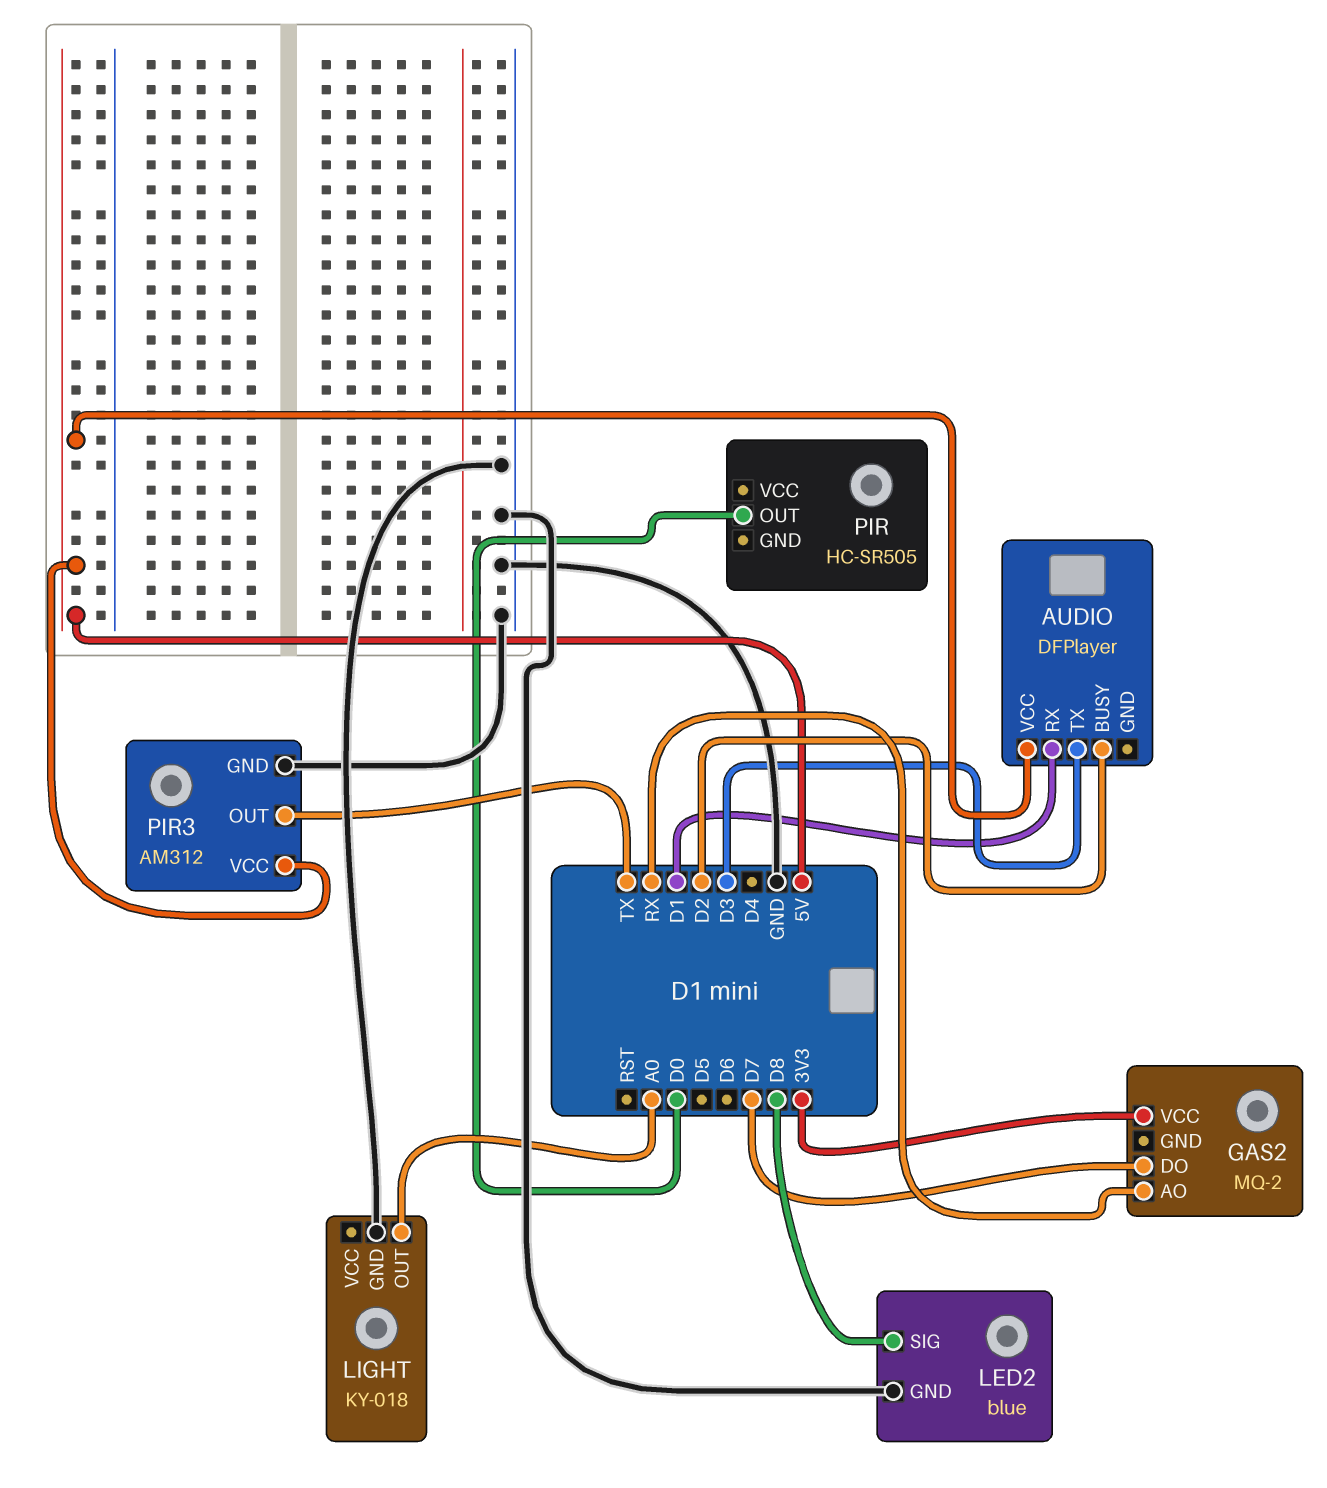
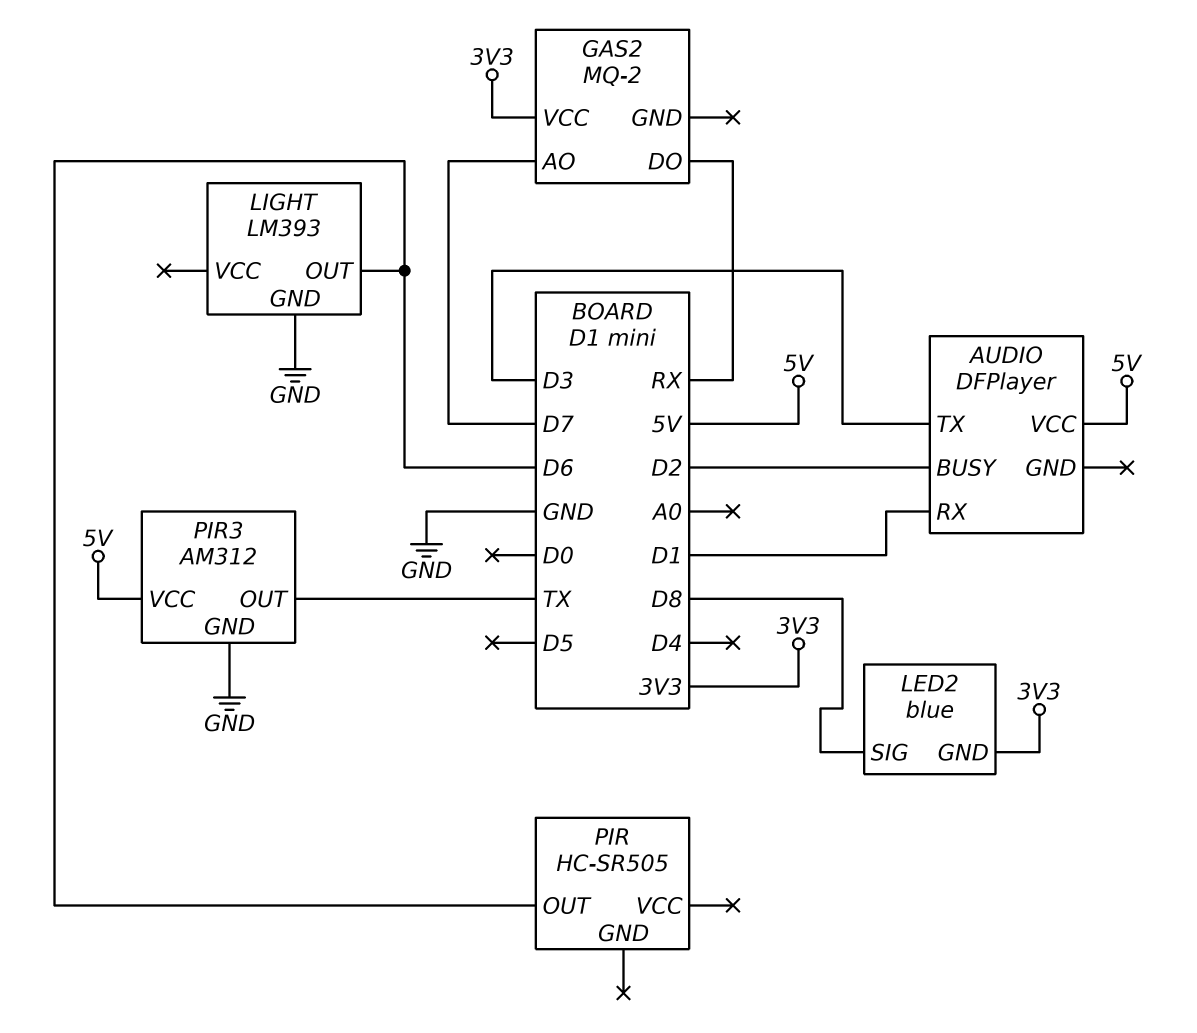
GAS2 pin AO: RX -> D7
GAS2 pin DO: D7 -> RX
LED2 pin GND: GND -> 3V3
LIGHT: KY-018 -> LM393
LIGHT pin OUT: A0 -> D6
PIR pin OUT: D0 -> D6

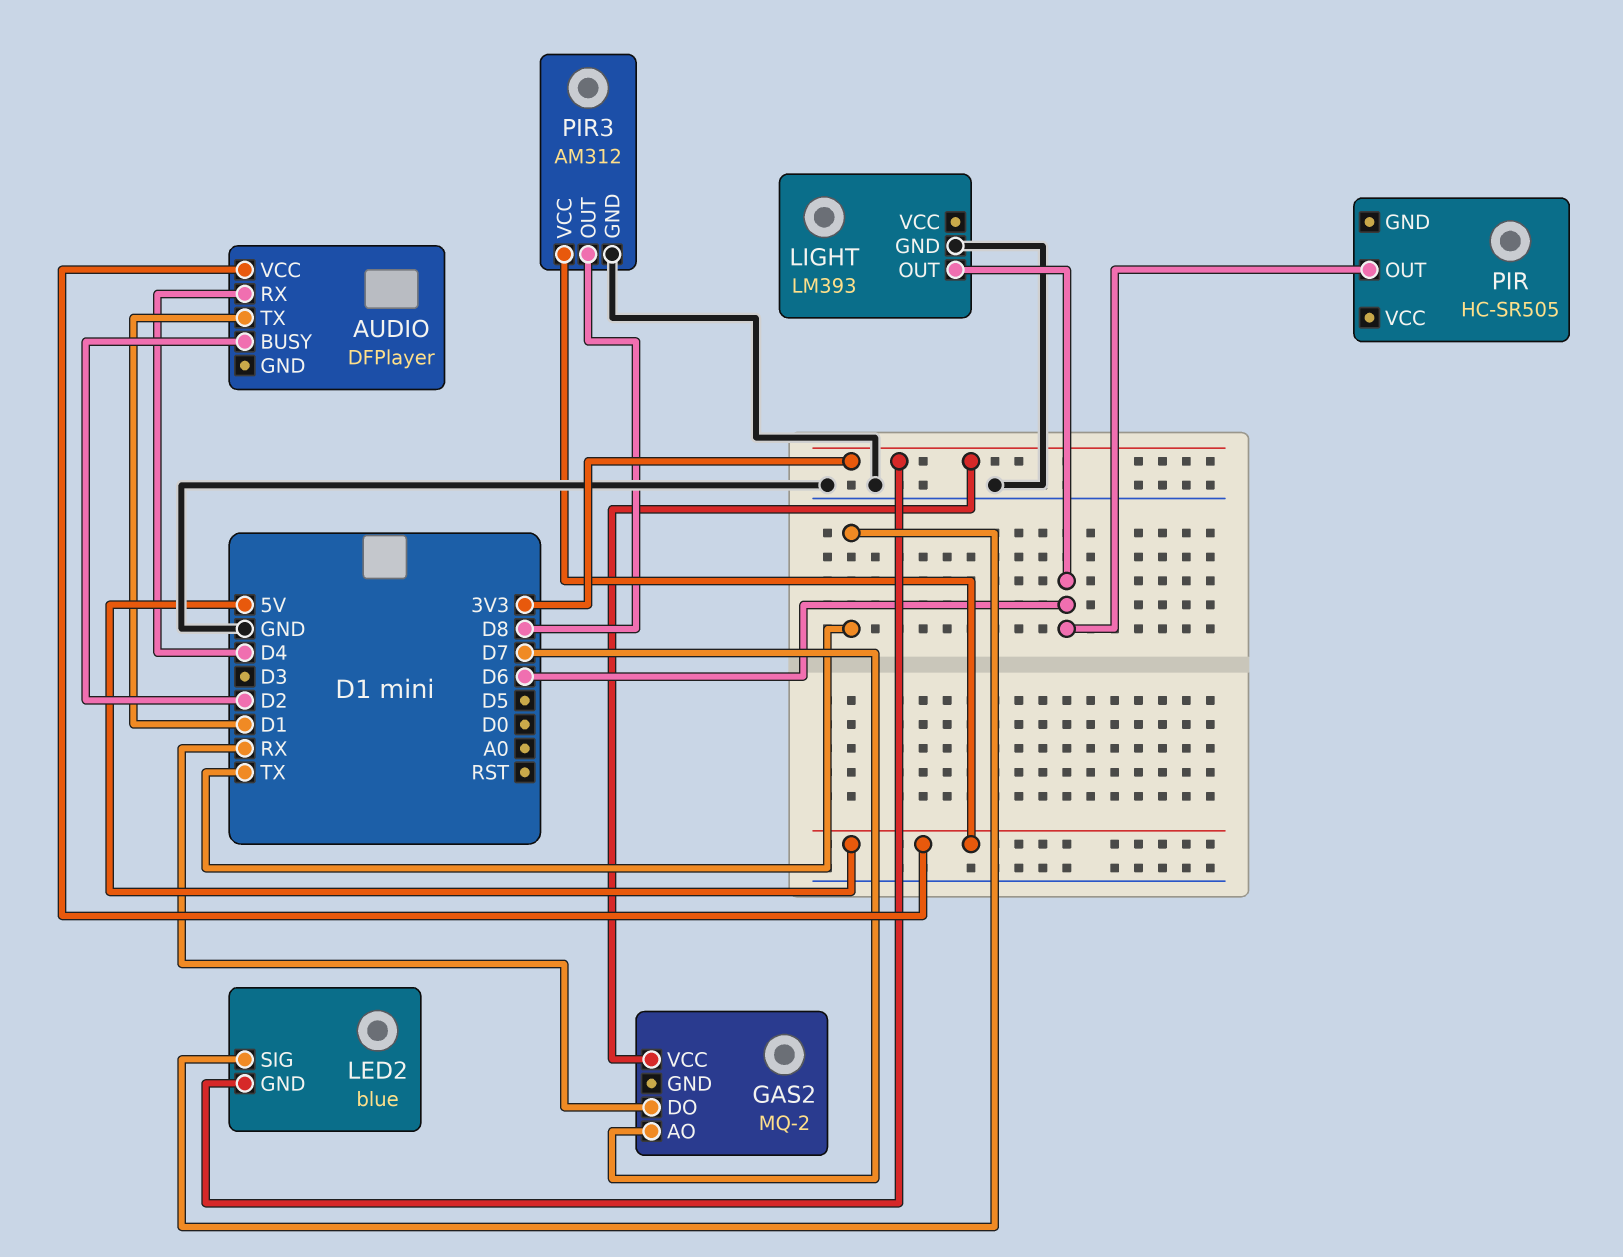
AUDIO pin RX: D1 -> D4
AUDIO pin TX: D3 -> D1
LED2 pin SIG: D8 -> TX
PIR3 pin OUT: TX -> D8

